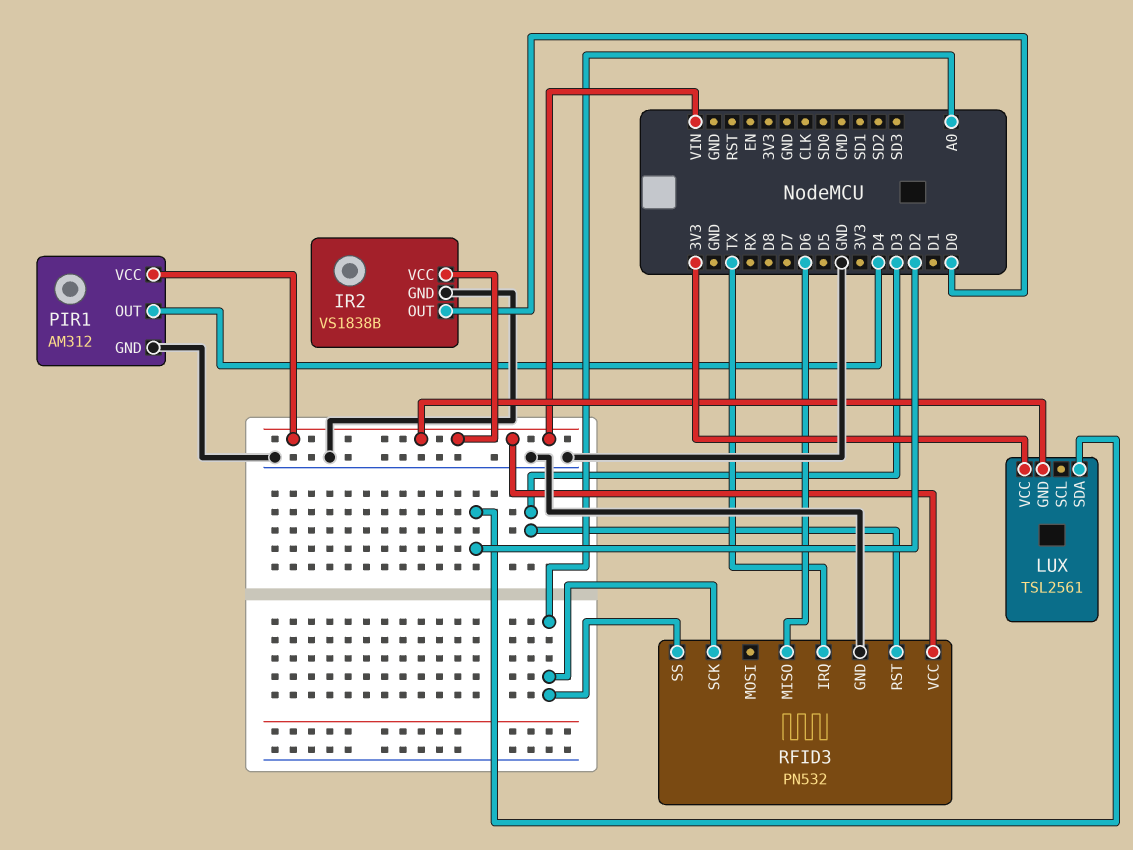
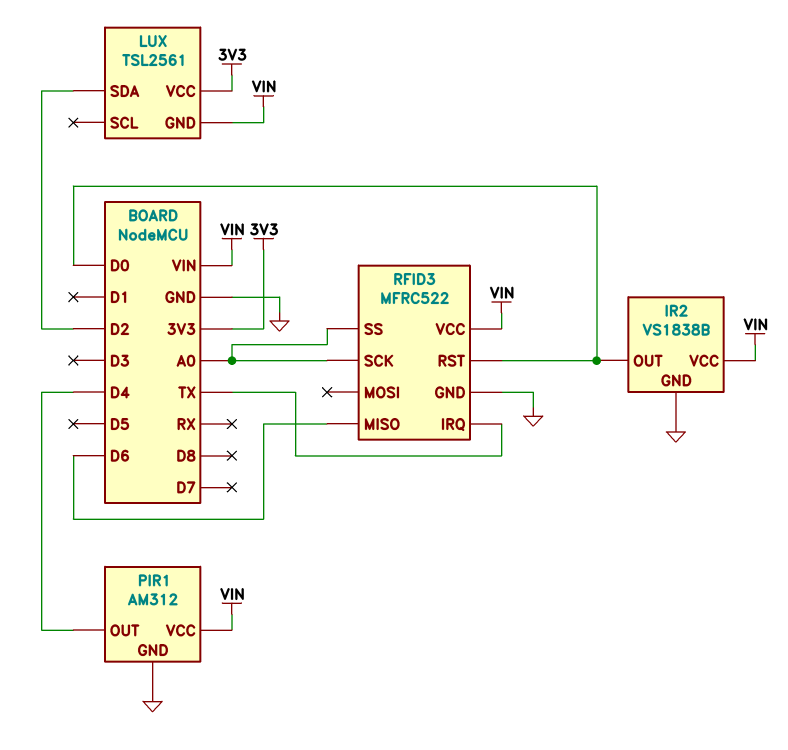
RFID3: PN532 -> MFRC522
RFID3 pin RST: D3 -> D0

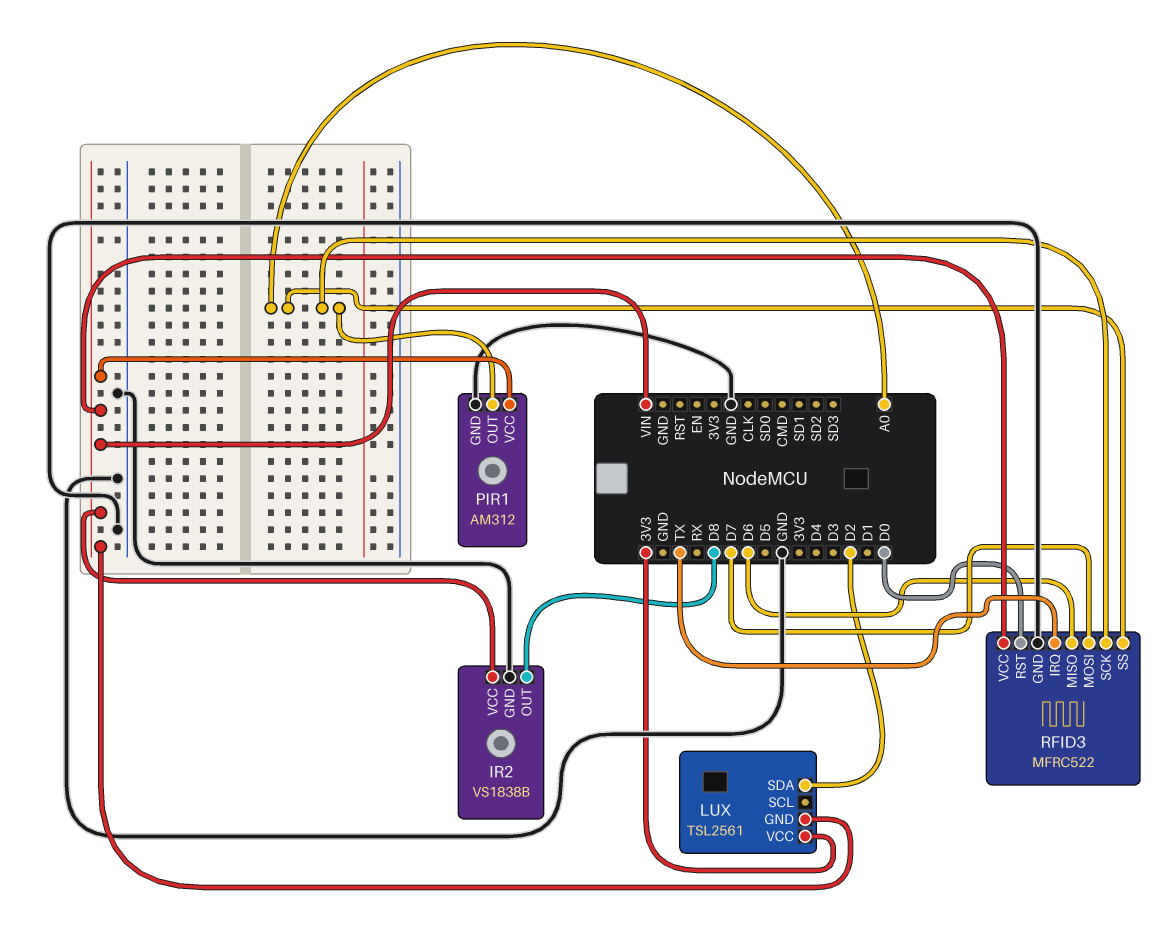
IR2 pin OUT: D0 -> D8
PIR1 pin OUT: D4 -> A0
RFID3 pin MOSI: none -> D7

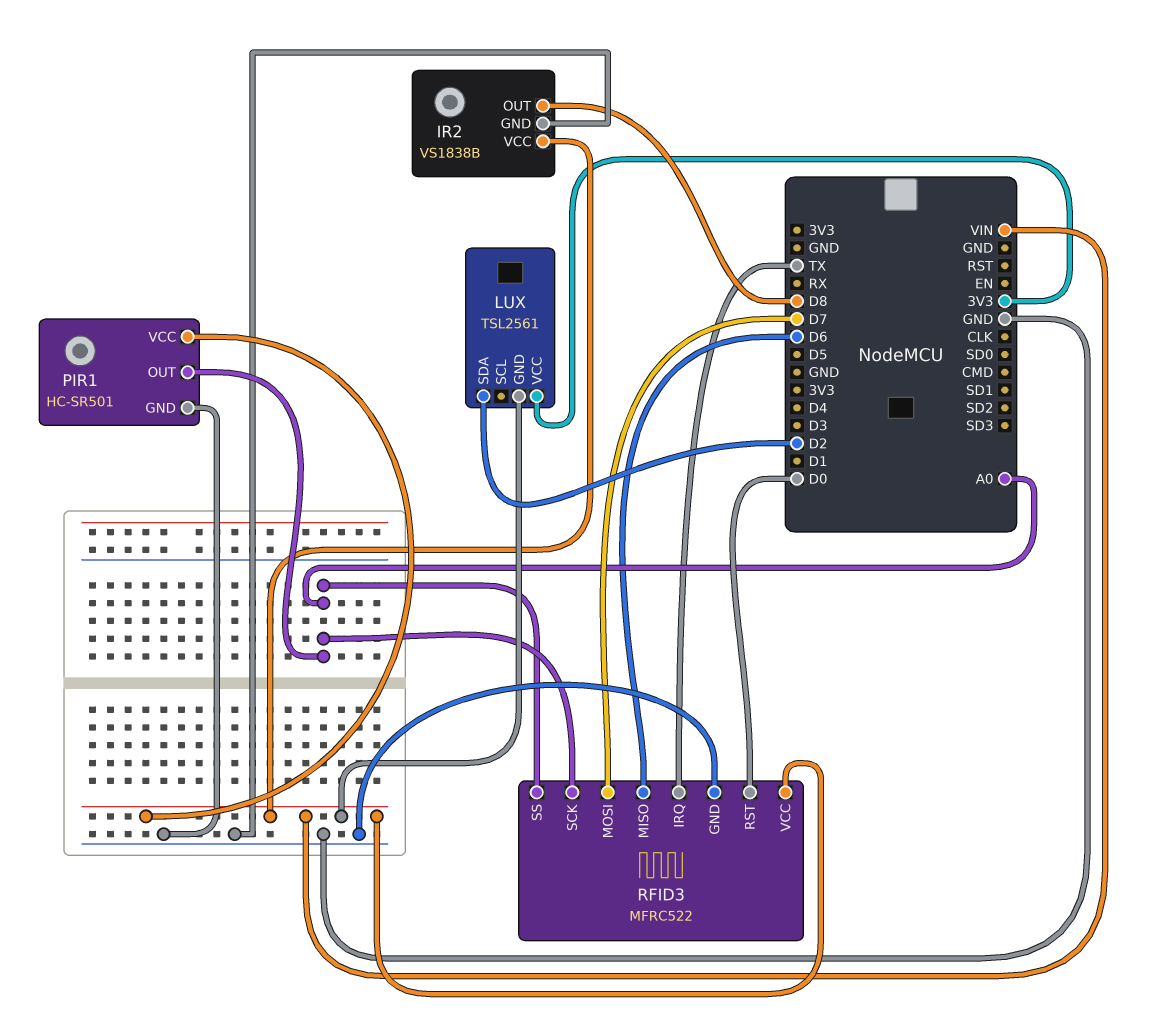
PIR1: AM312 -> HC-SR501

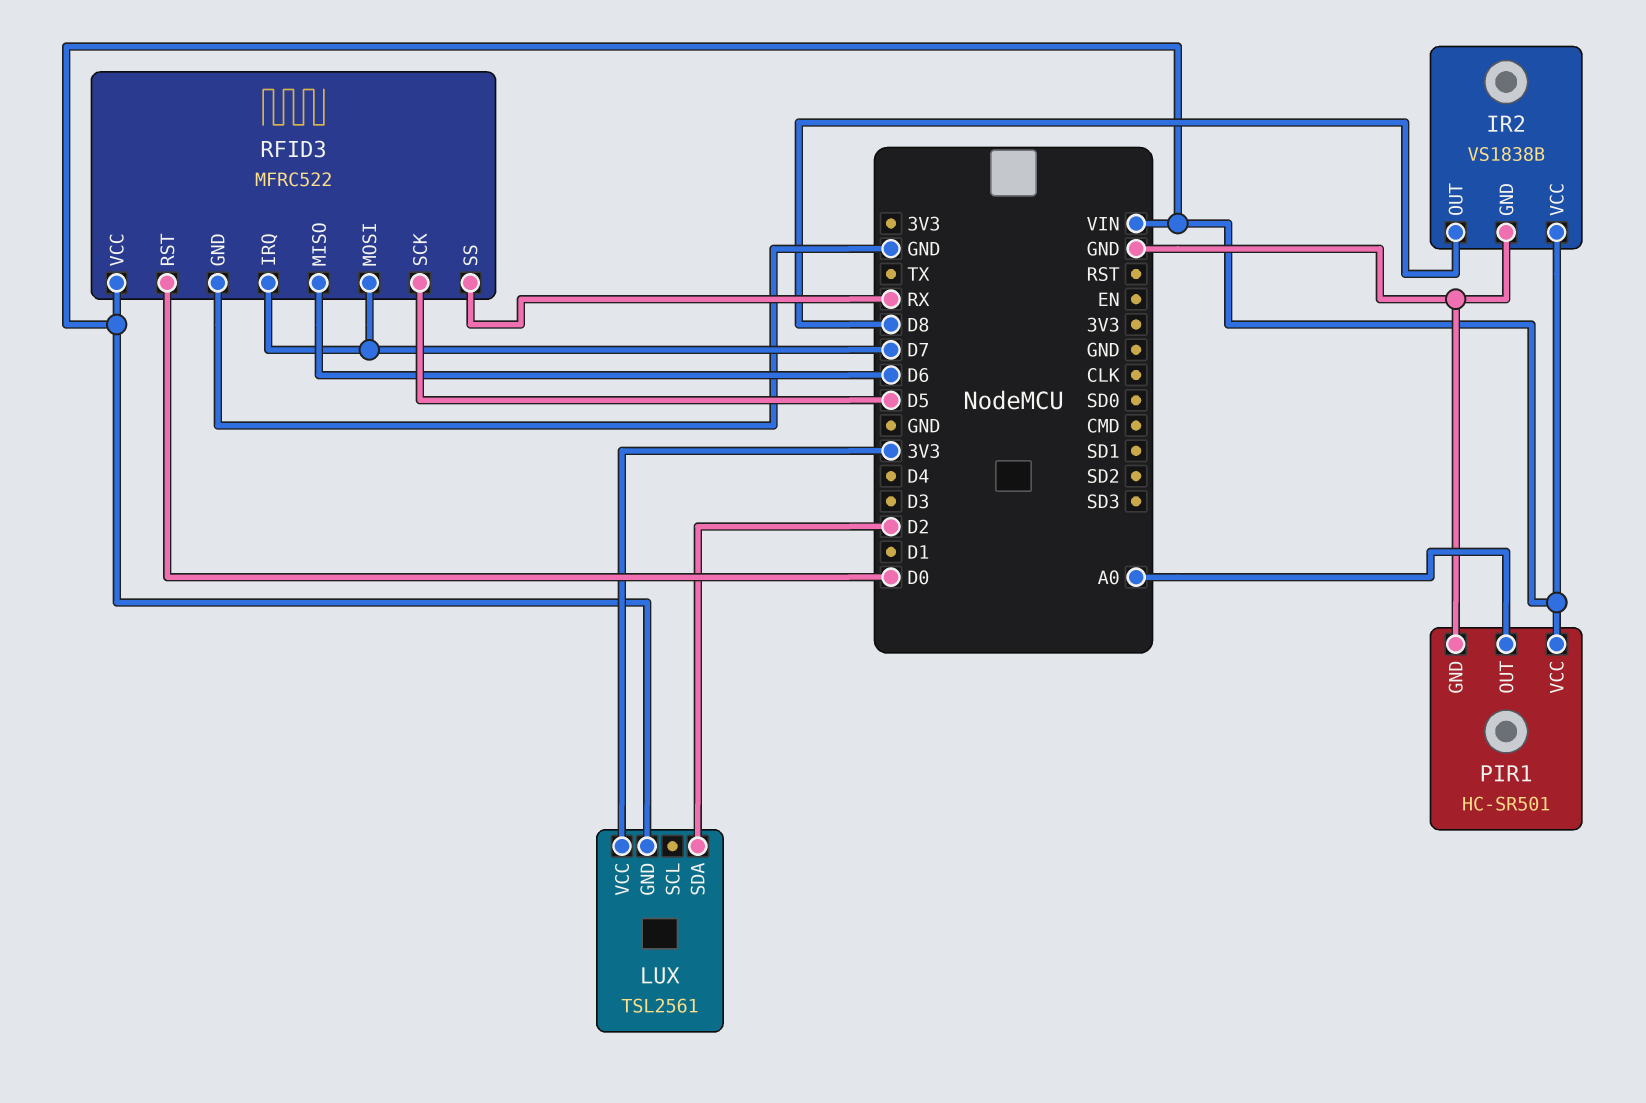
RFID3 pin IRQ: TX -> D7
RFID3 pin SCK: A0 -> D5
RFID3 pin SS: A0 -> RX

